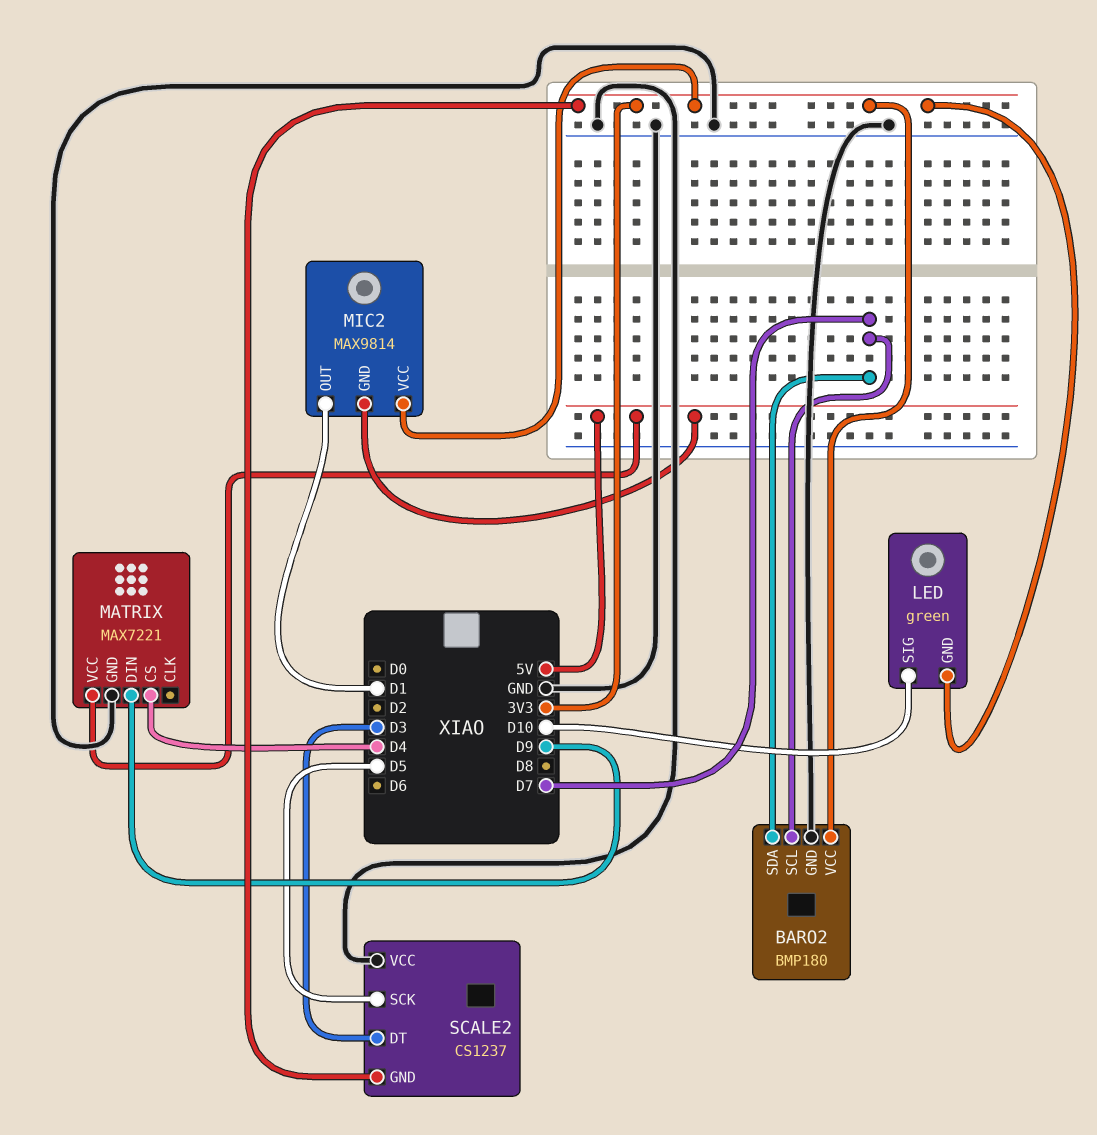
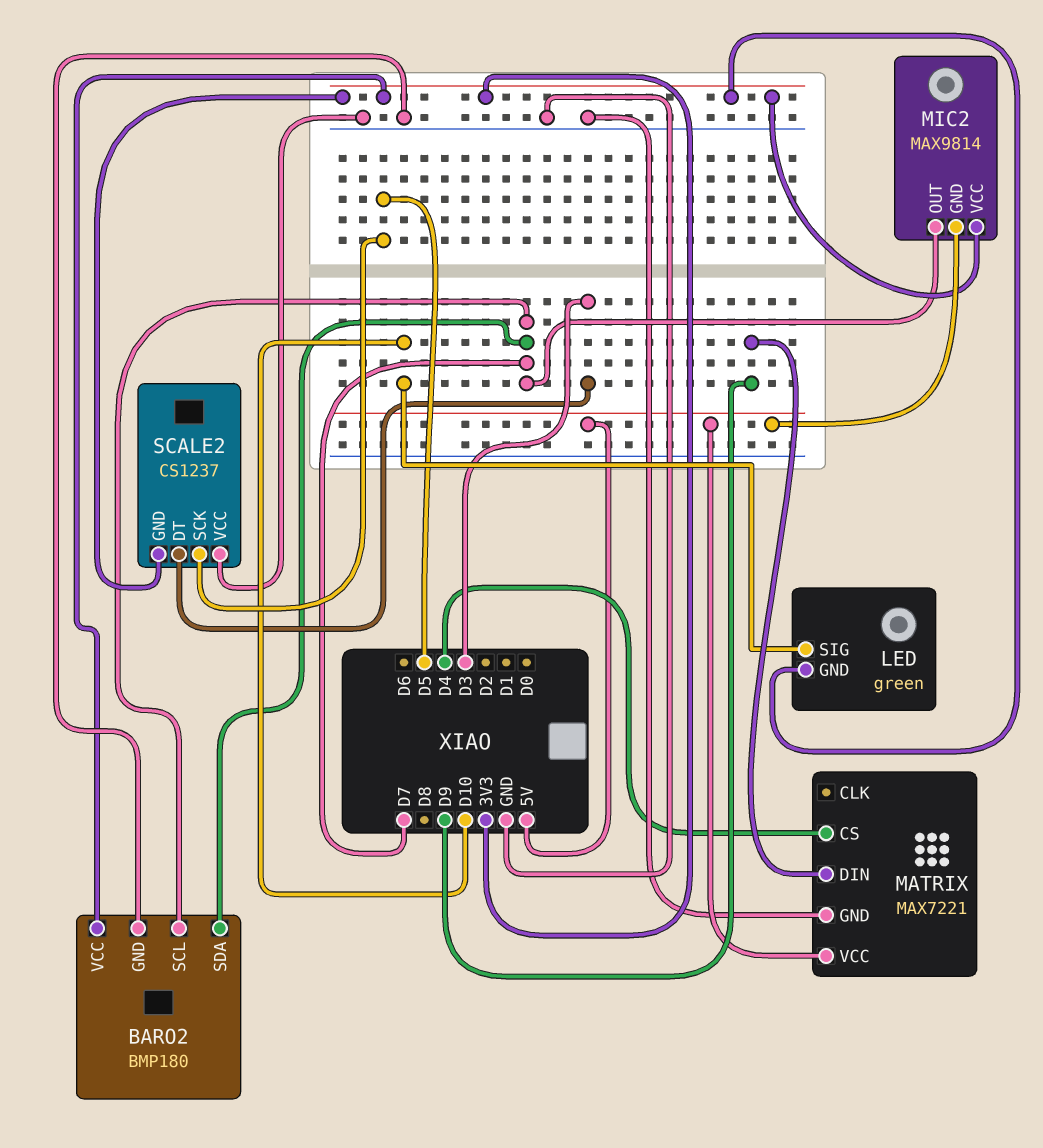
MIC2 pin OUT: D1 -> D7

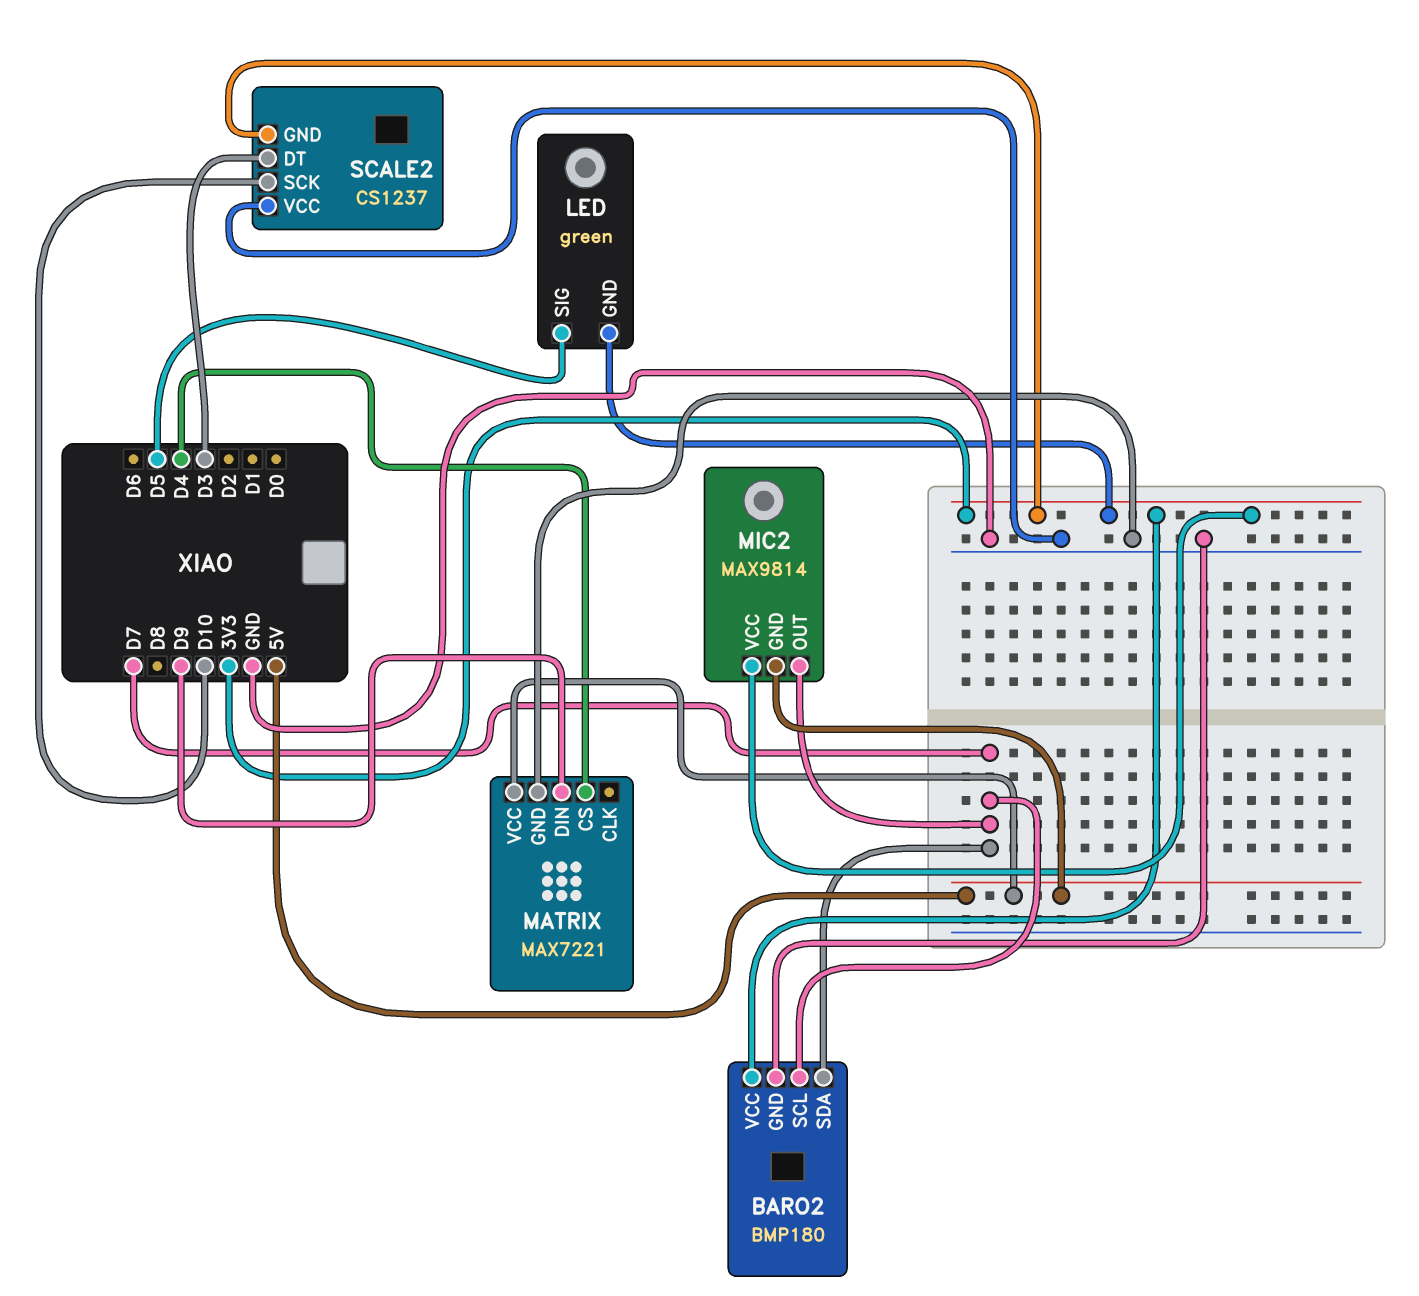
LED pin SIG: D10 -> D5
SCALE2 pin SCK: D5 -> D10

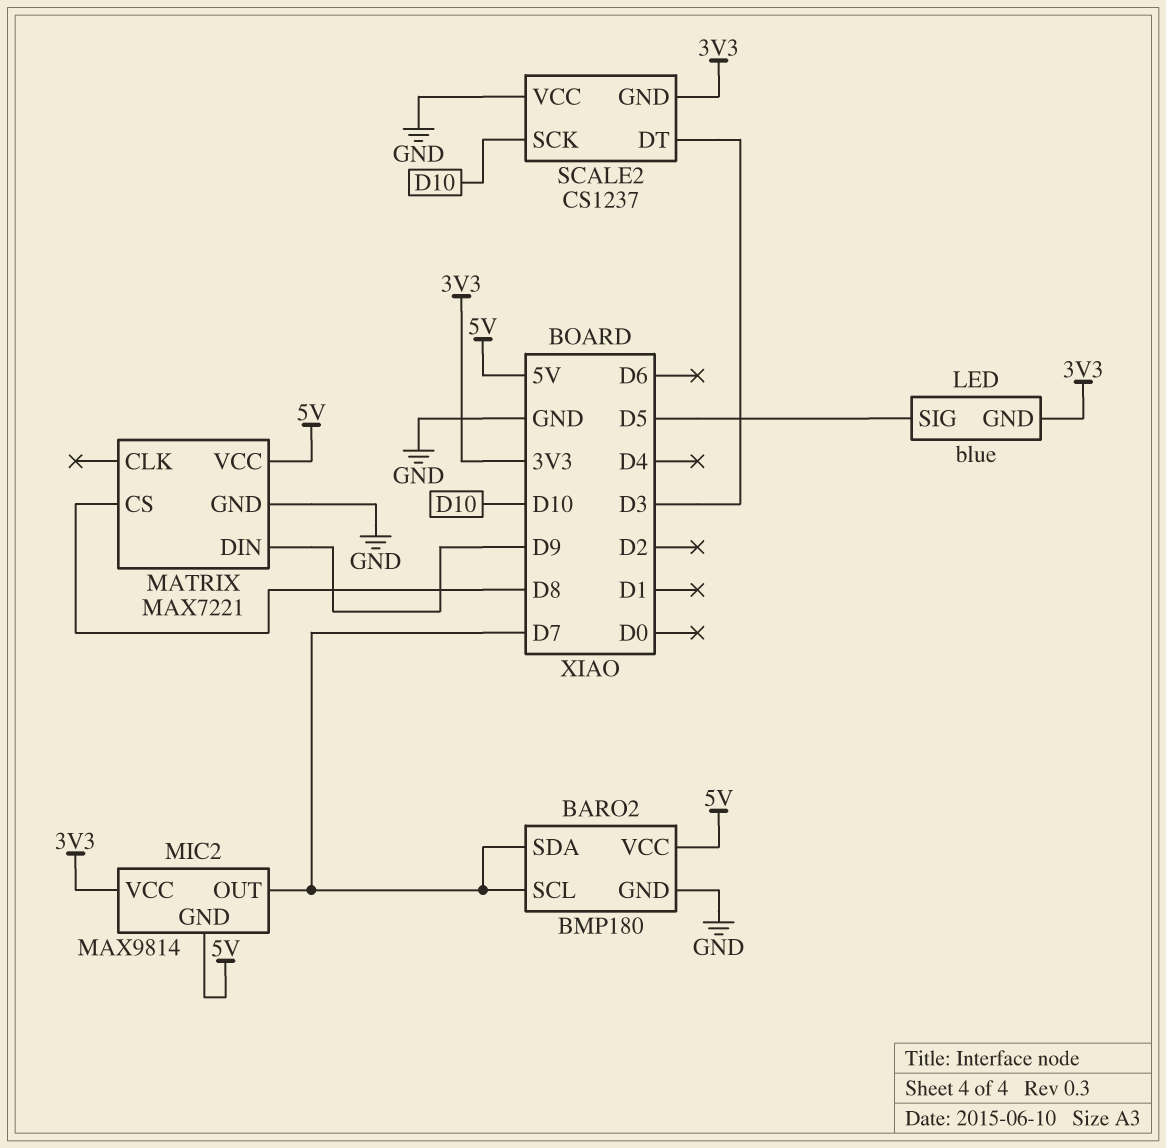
BARO2 pin VCC: 3V3 -> 5V
LED: green -> blue
MATRIX pin CS: D4 -> D8

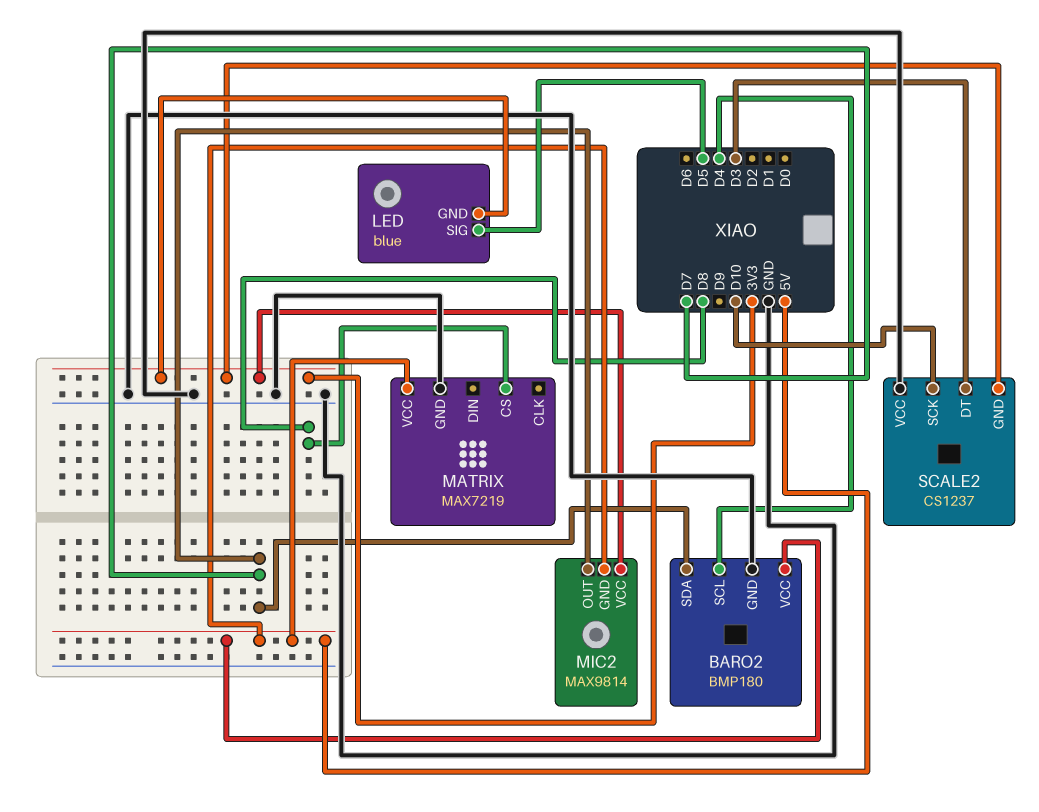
BARO2 pin SCL: D7 -> D4
MATRIX: MAX7221 -> MAX7219
MATRIX pin DIN: D9 -> none

